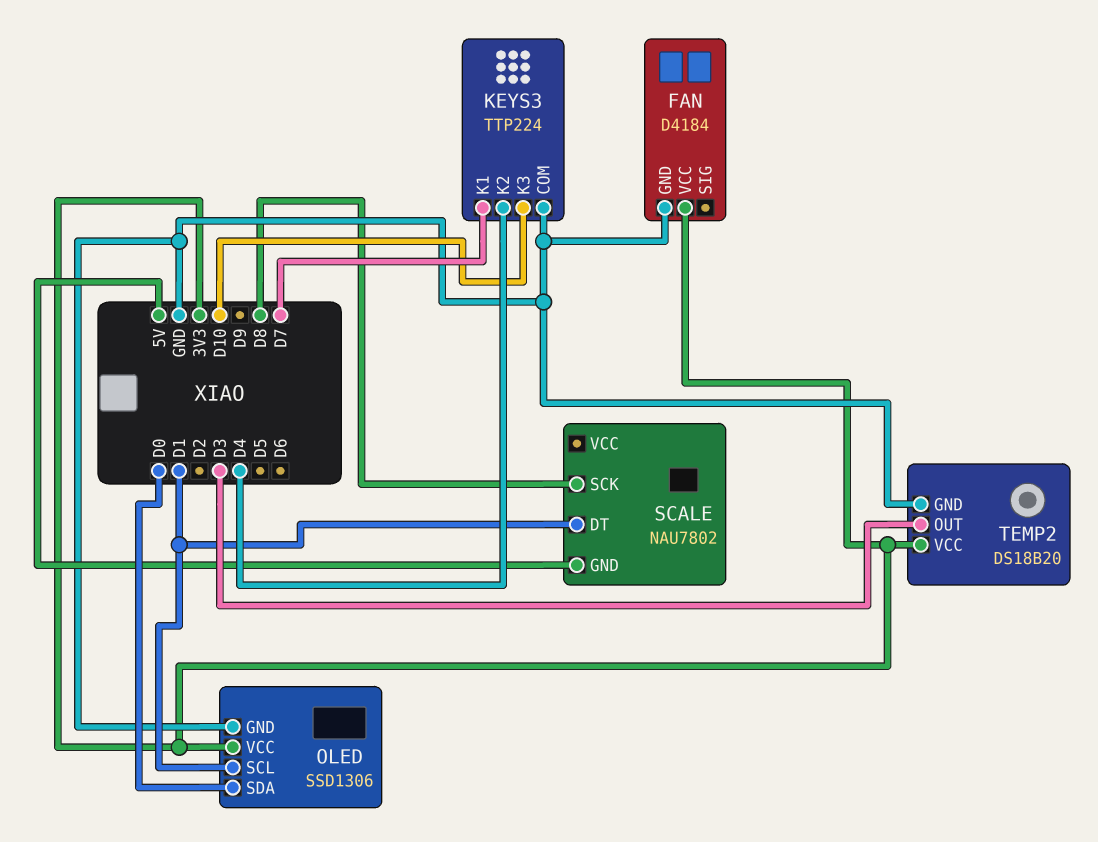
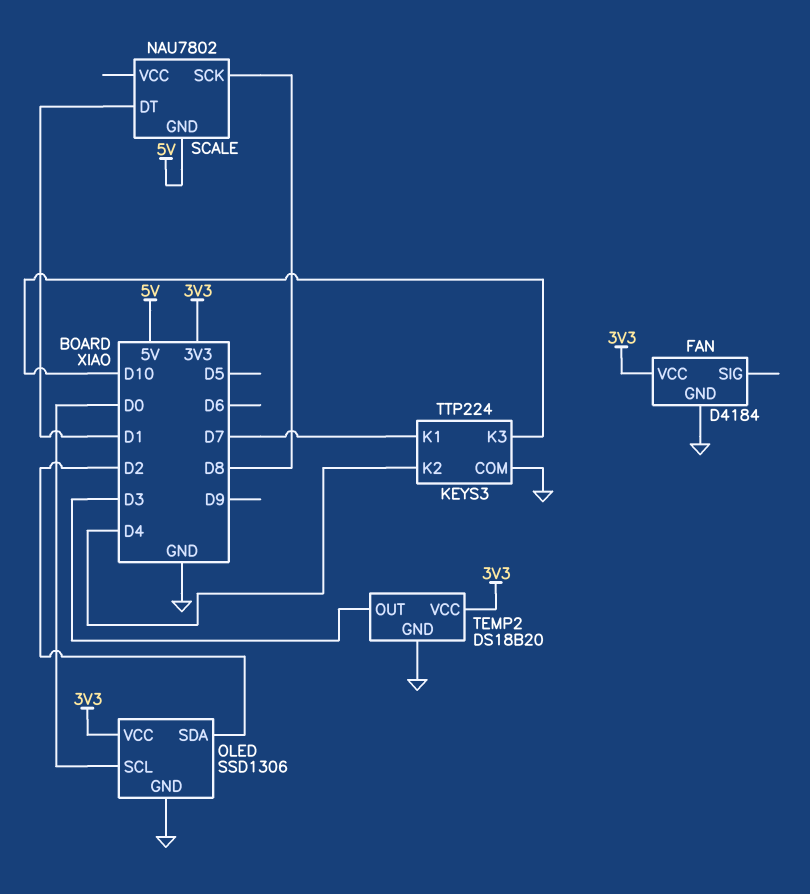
OLED pin SCL: D1 -> D0
OLED pin SDA: D0 -> D2

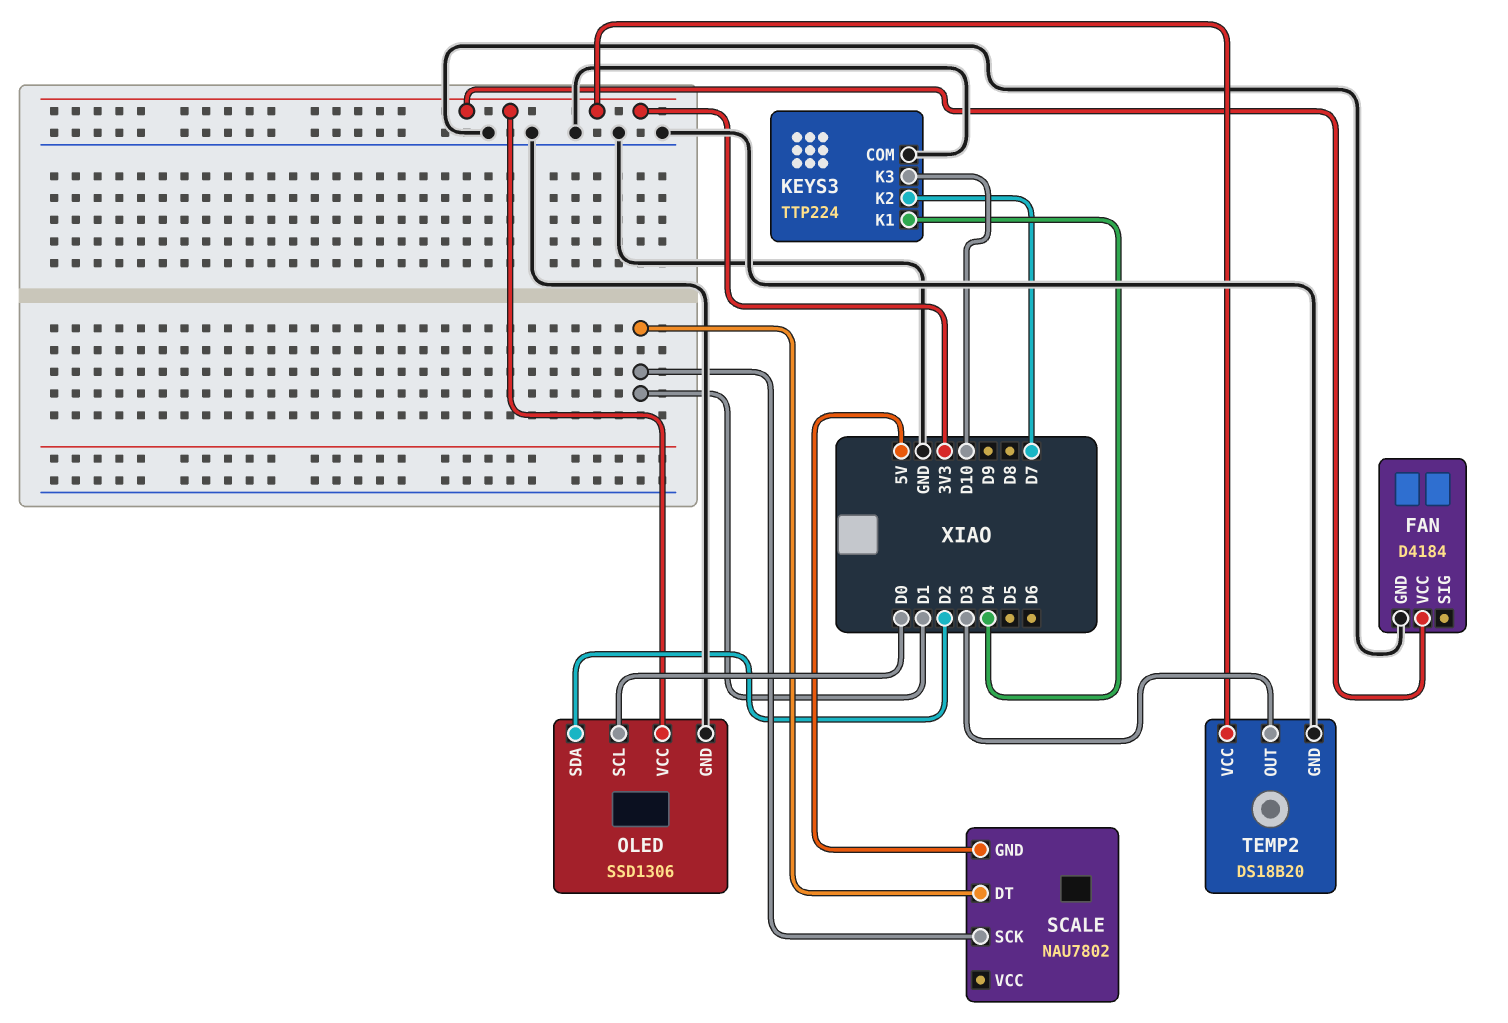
KEYS3 pin K1: D7 -> D4
KEYS3 pin K2: D4 -> D7
SCALE pin SCK: D8 -> D1

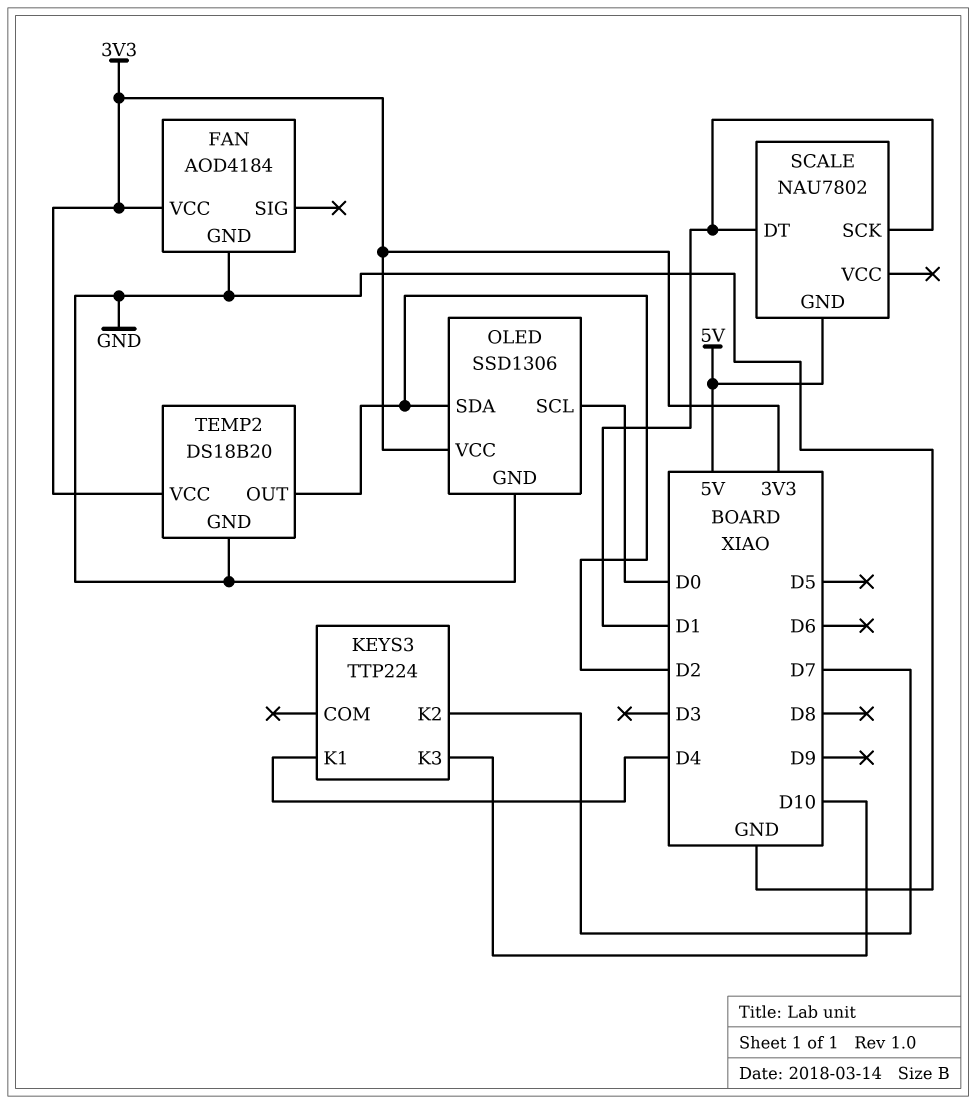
FAN: D4184 -> AOD4184
KEYS3 pin COM: GND -> none
TEMP2 pin OUT: D3 -> D2

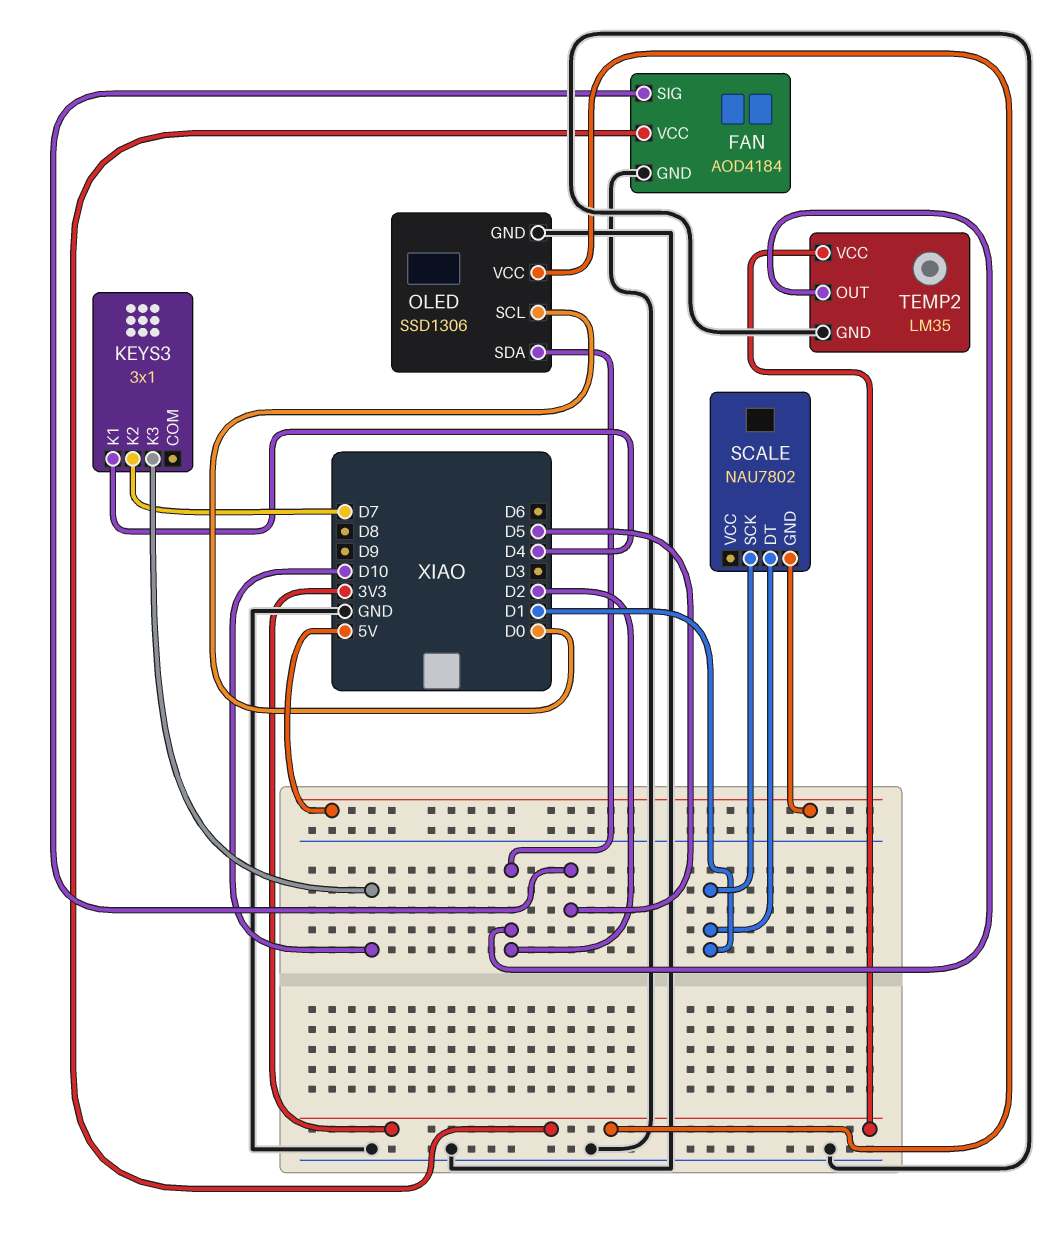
FAN pin SIG: none -> D5
KEYS3: TTP224 -> 3x1
TEMP2: DS18B20 -> LM35

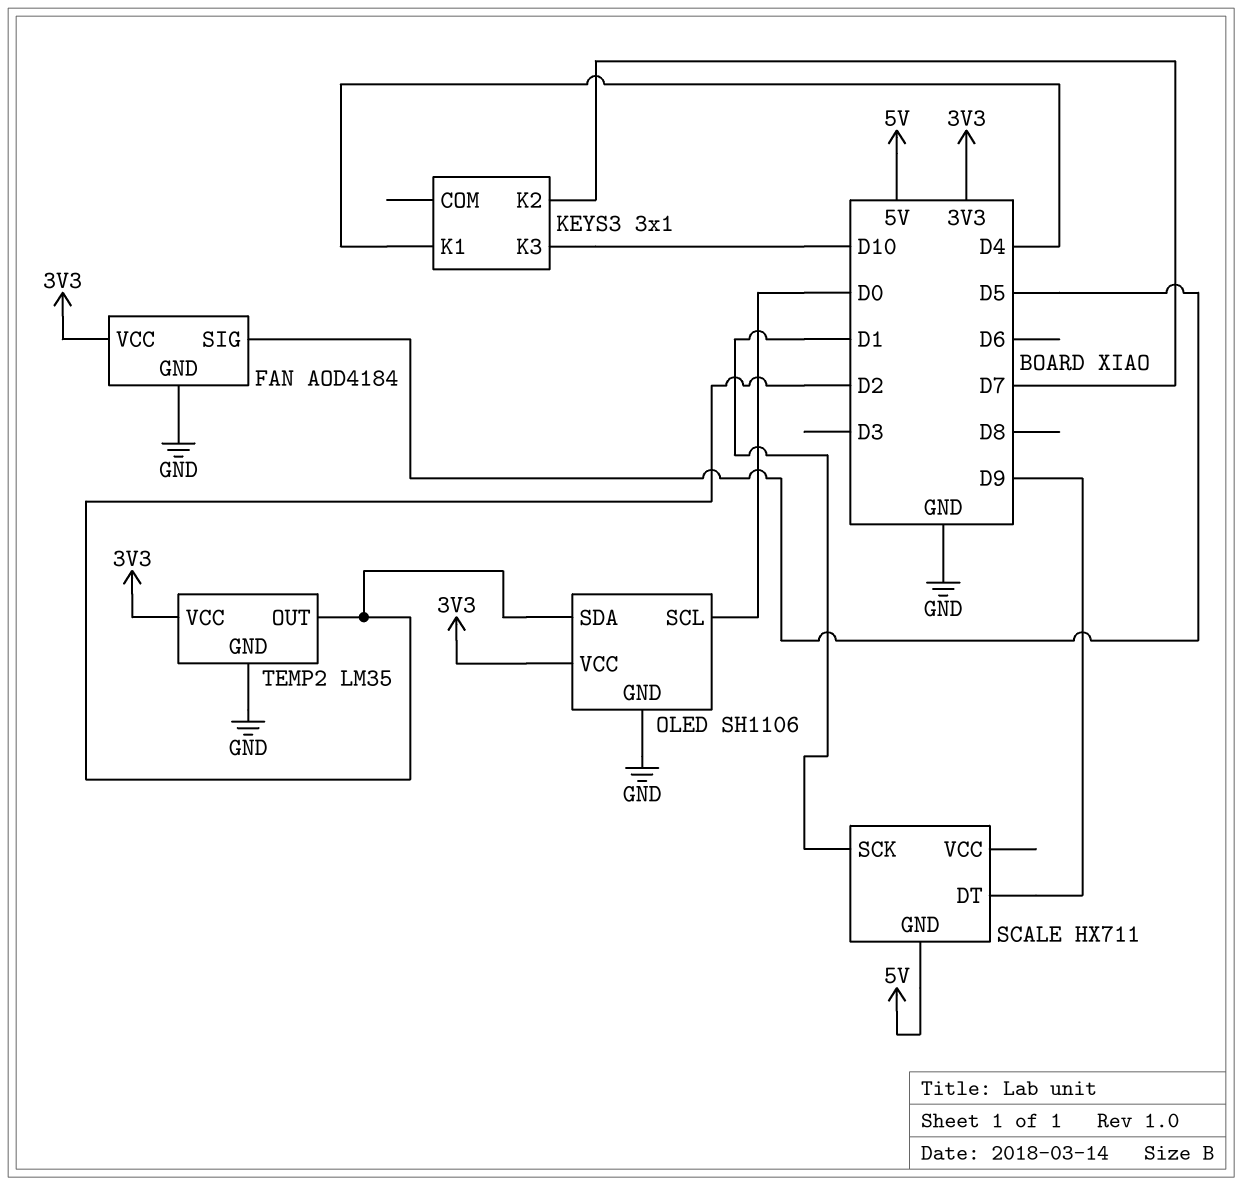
OLED: SSD1306 -> SH1106
SCALE: NAU7802 -> HX711
SCALE pin DT: D1 -> D9

